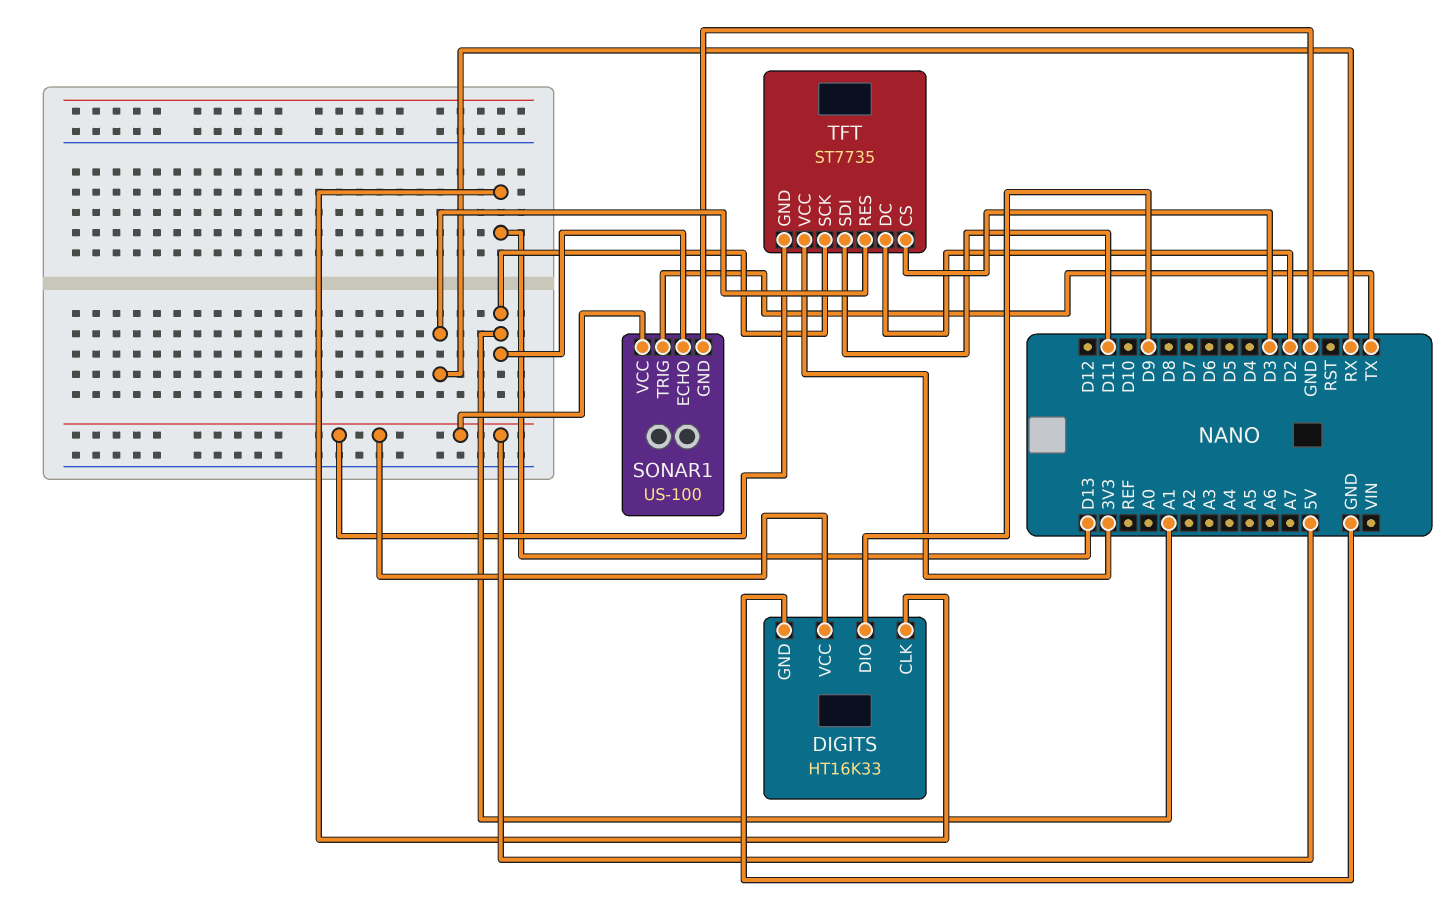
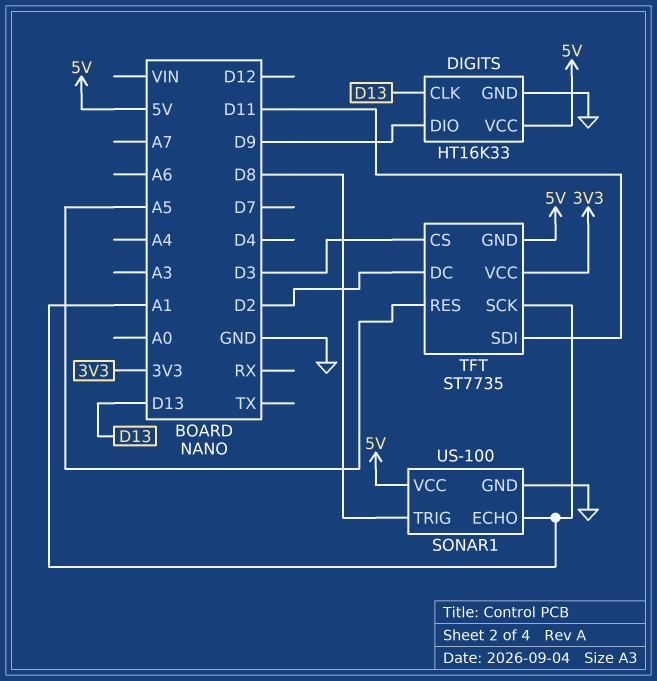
SONAR1 pin TRIG: TX -> D8
TFT pin RES: RX -> A5

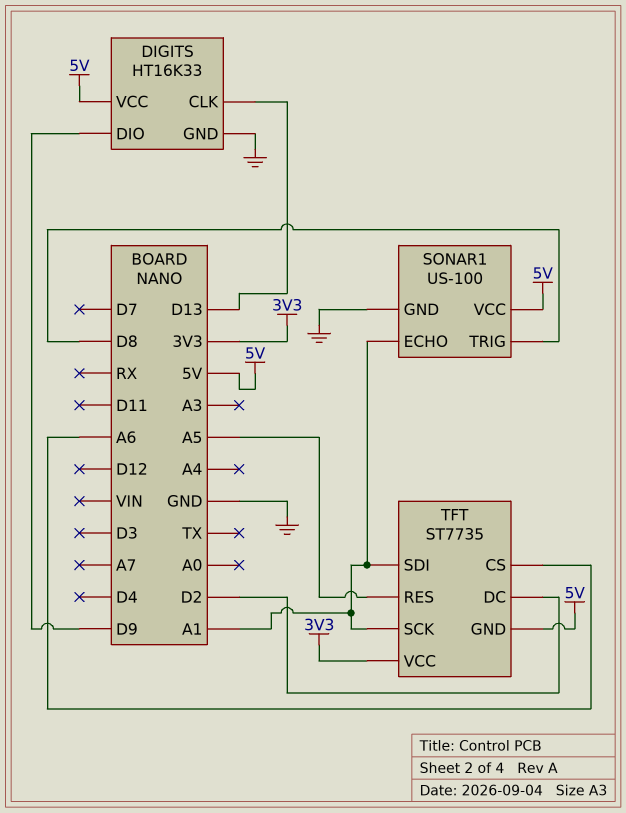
TFT pin CS: D3 -> A6
TFT pin SDI: D11 -> A1

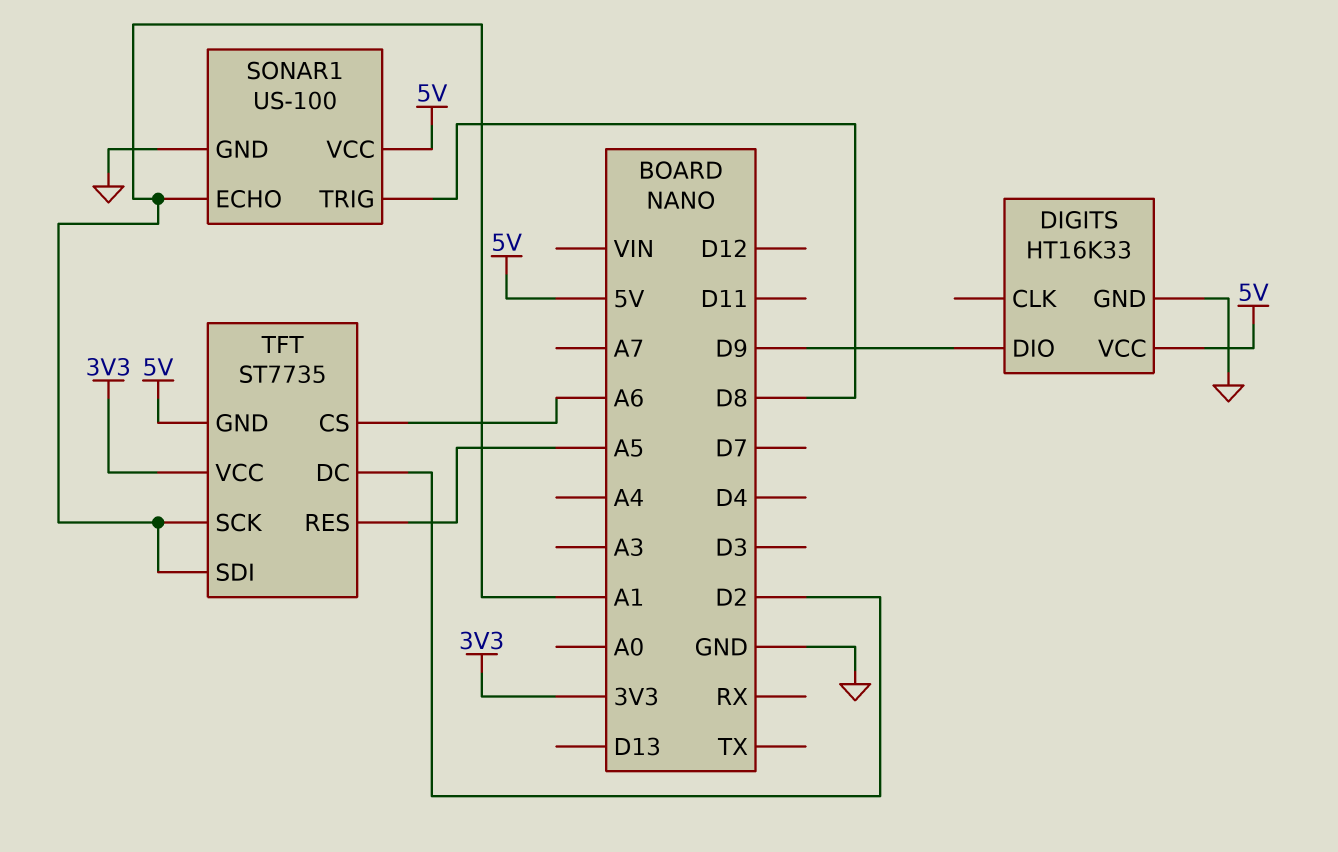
DIGITS pin CLK: D13 -> none

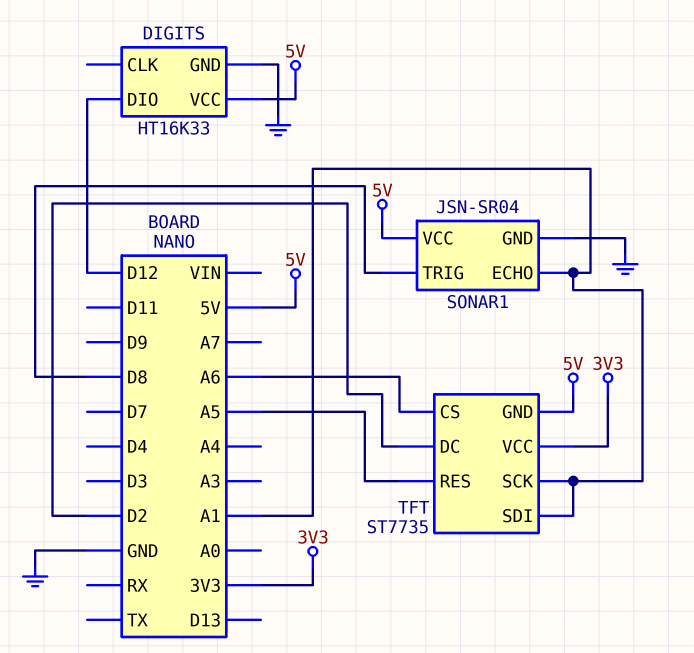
DIGITS pin DIO: D9 -> D12
SONAR1: US-100 -> JSN-SR04

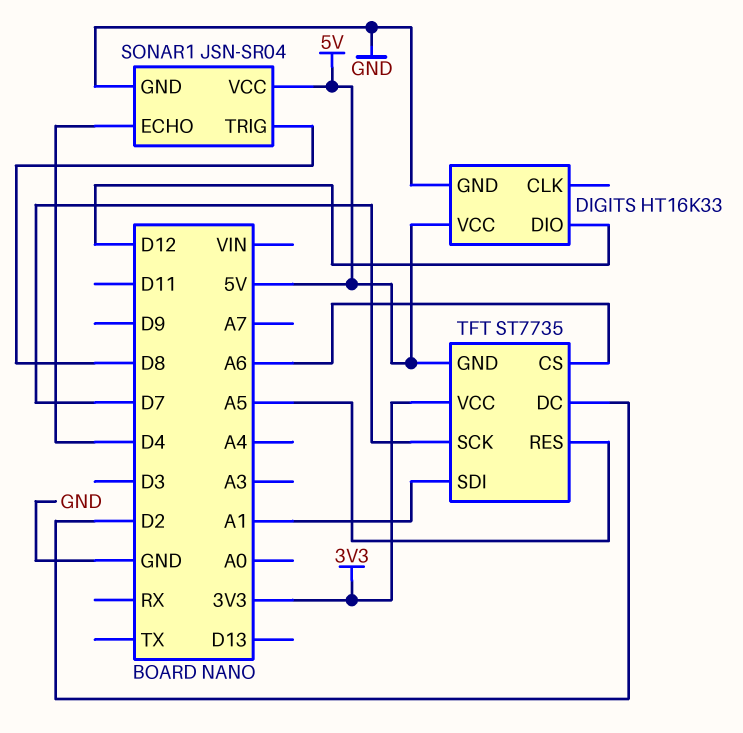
SONAR1 pin ECHO: A1 -> D4
TFT pin SCK: A1 -> D7

